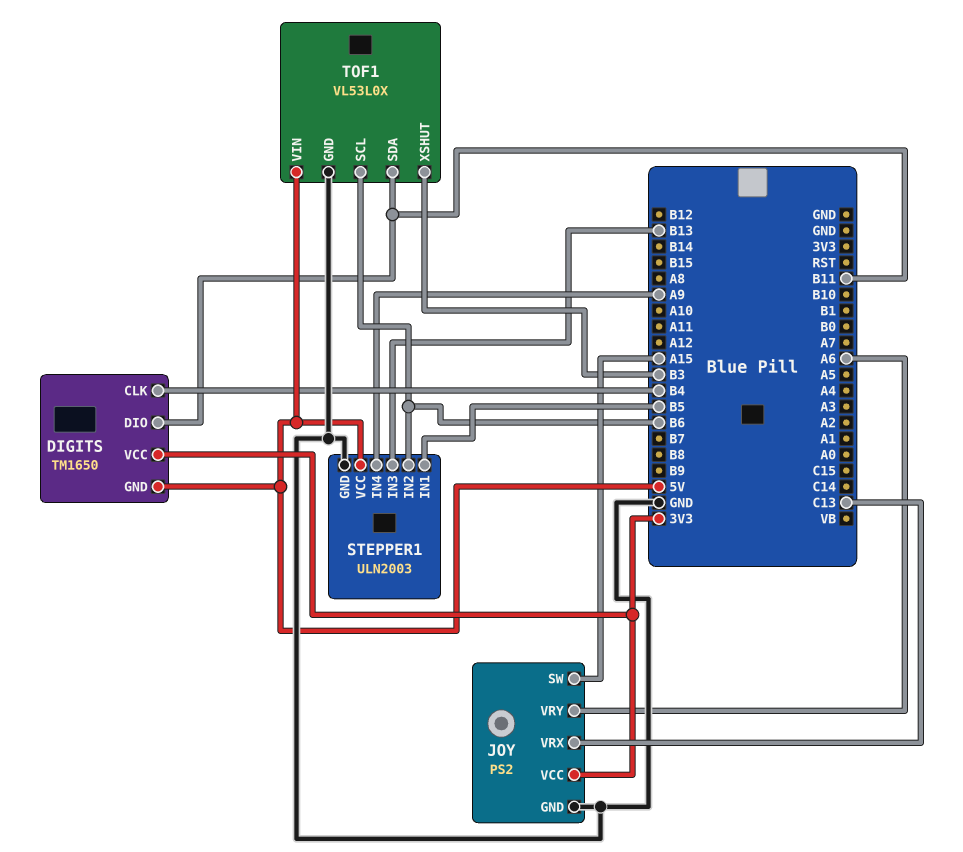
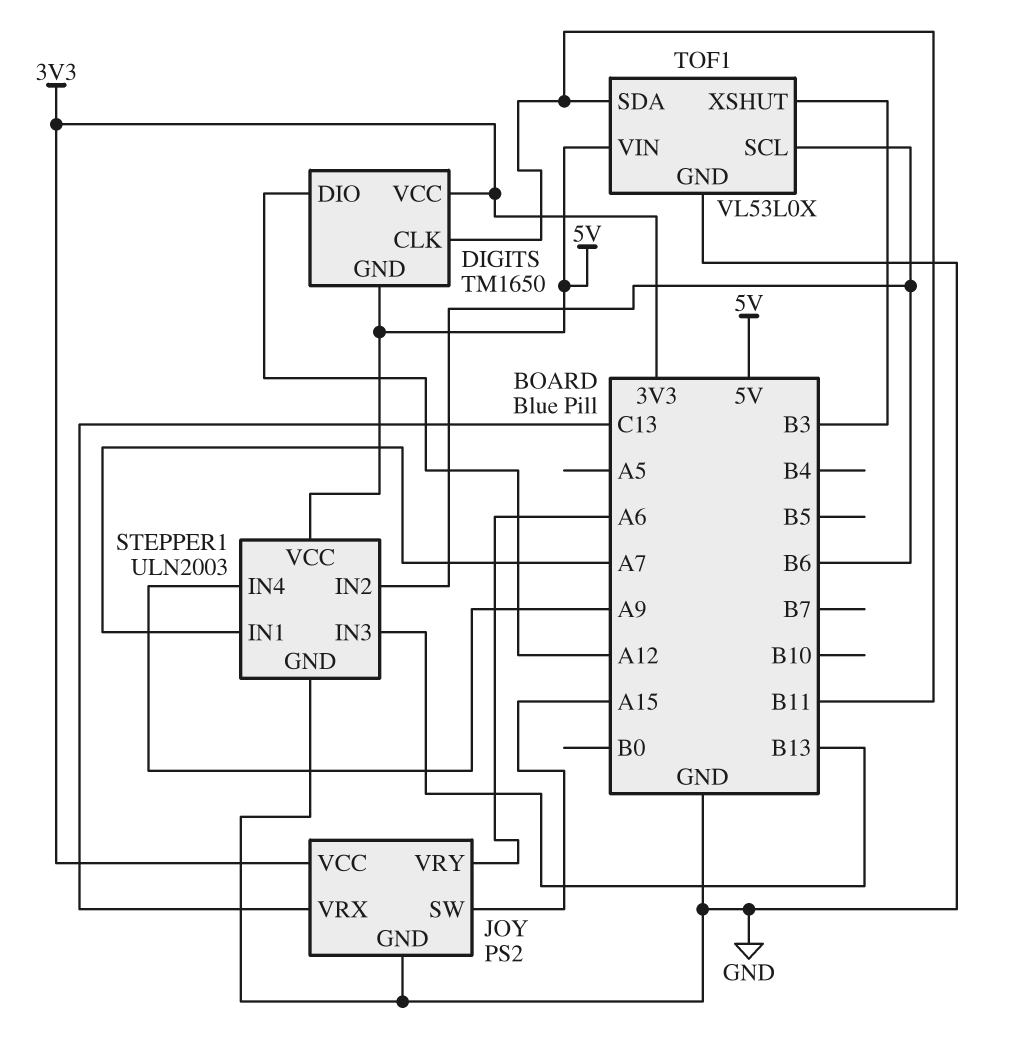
DIGITS pin CLK: B4 -> B11
DIGITS pin DIO: B11 -> A12
STEPPER1 pin IN1: B5 -> A7

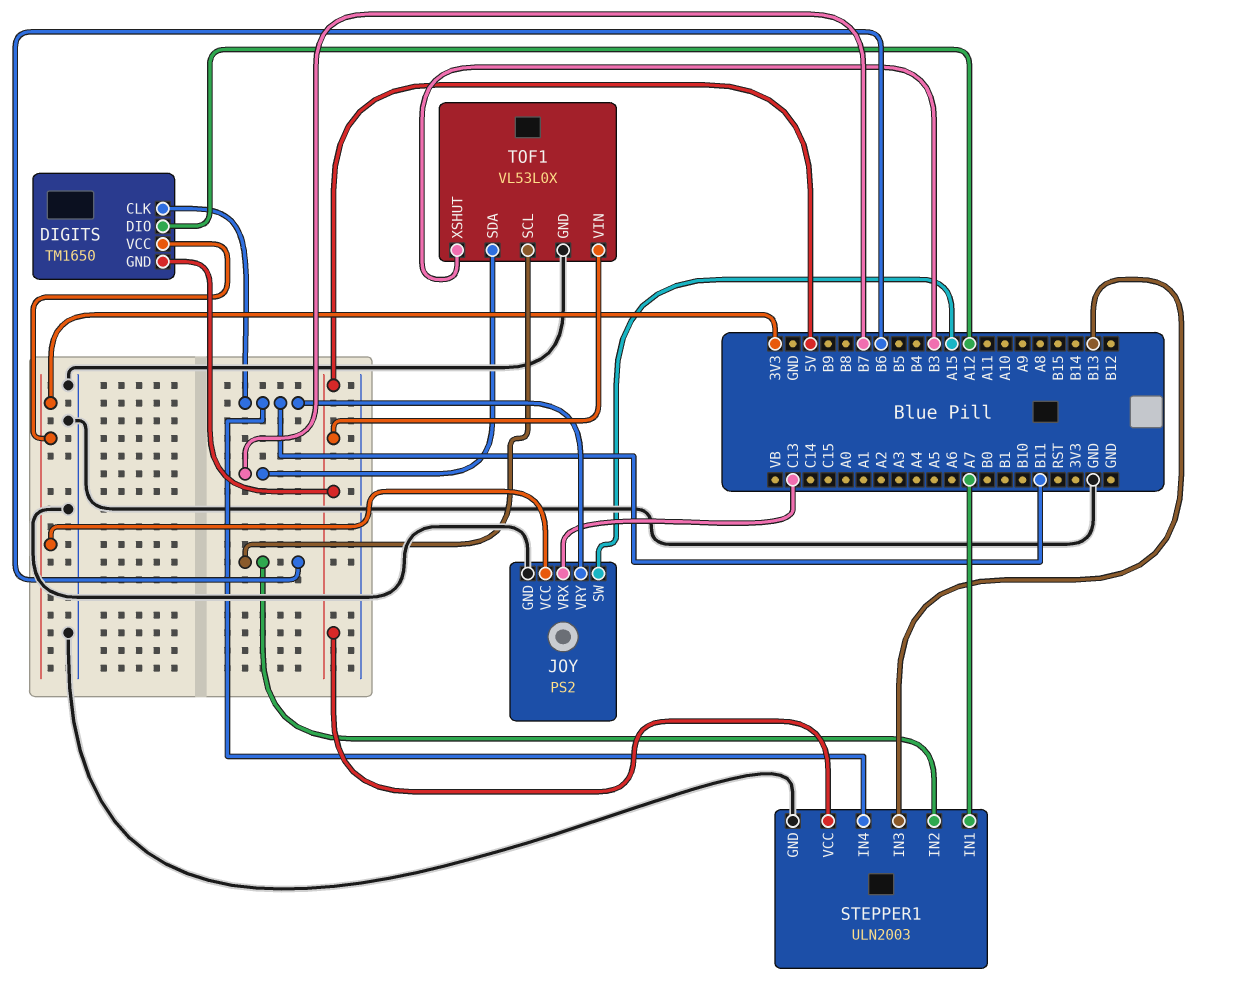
JOY pin VRY: A6 -> B11
STEPPER1 pin IN4: A9 -> B11
TOF1 pin SDA: B11 -> B7

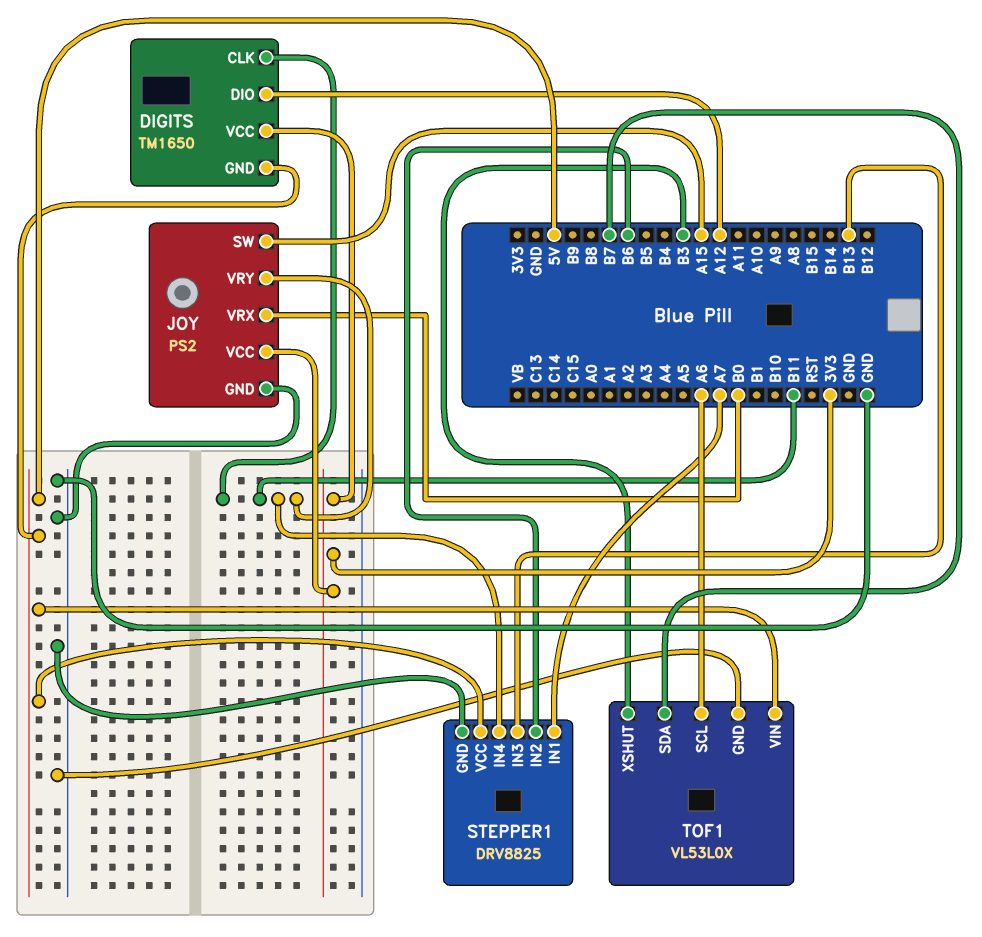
JOY pin VRX: C13 -> B0
STEPPER1: ULN2003 -> DRV8825
TOF1 pin SCL: B6 -> A6

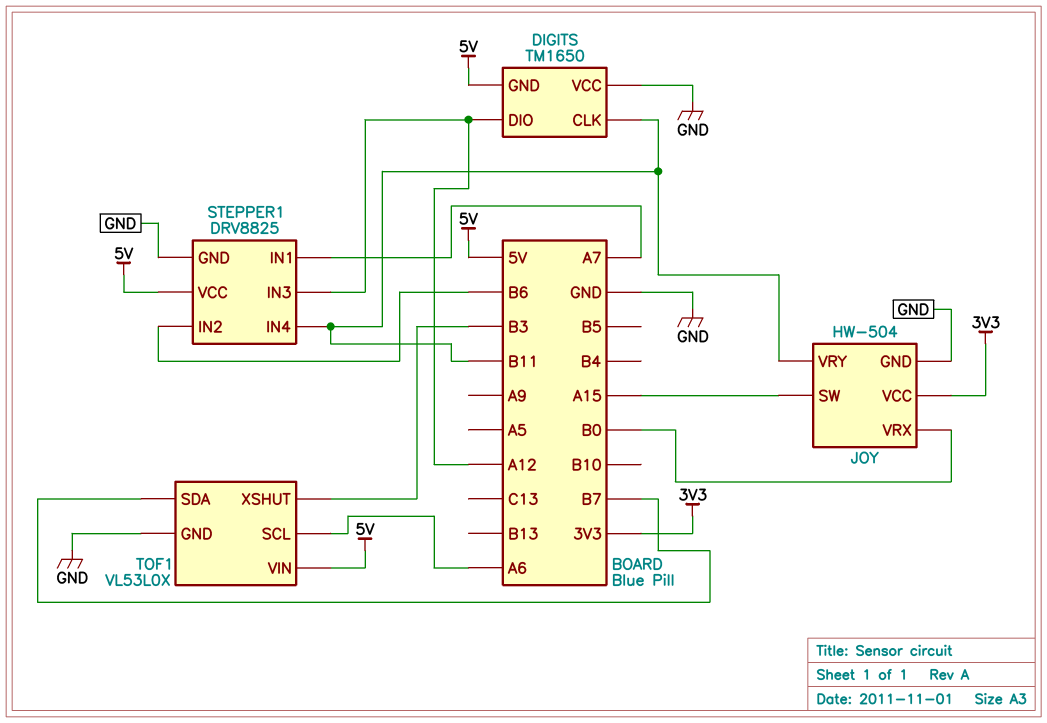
DIGITS pin VCC: 3V3 -> GND
JOY: PS2 -> HW-504
STEPPER1 pin IN3: B13 -> A12

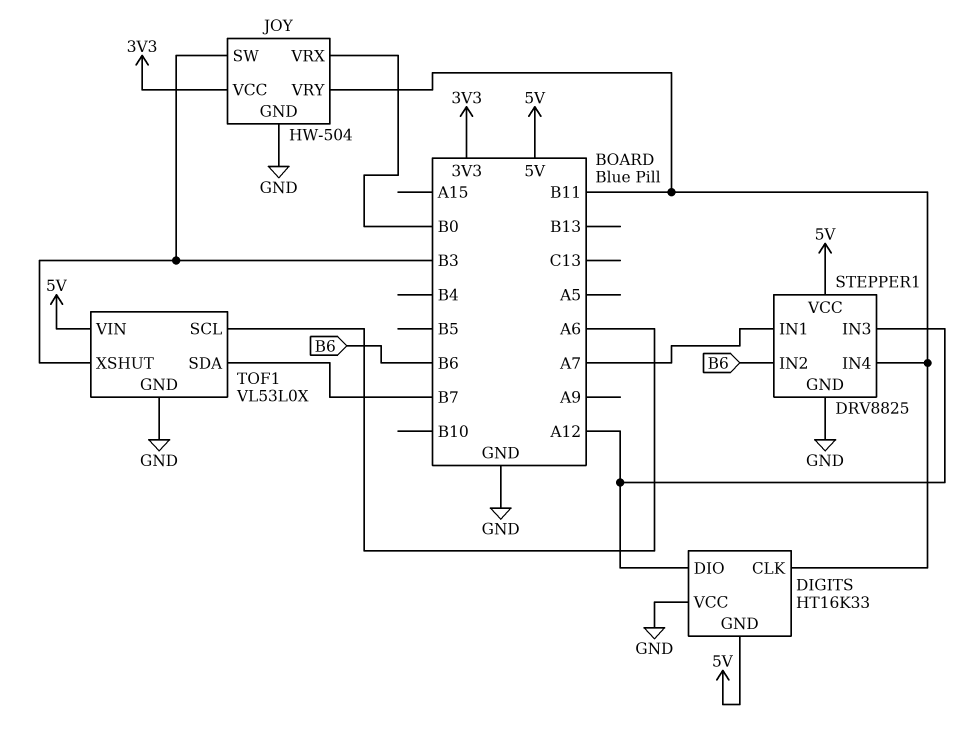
DIGITS: TM1650 -> HT16K33
JOY pin SW: A15 -> B3

